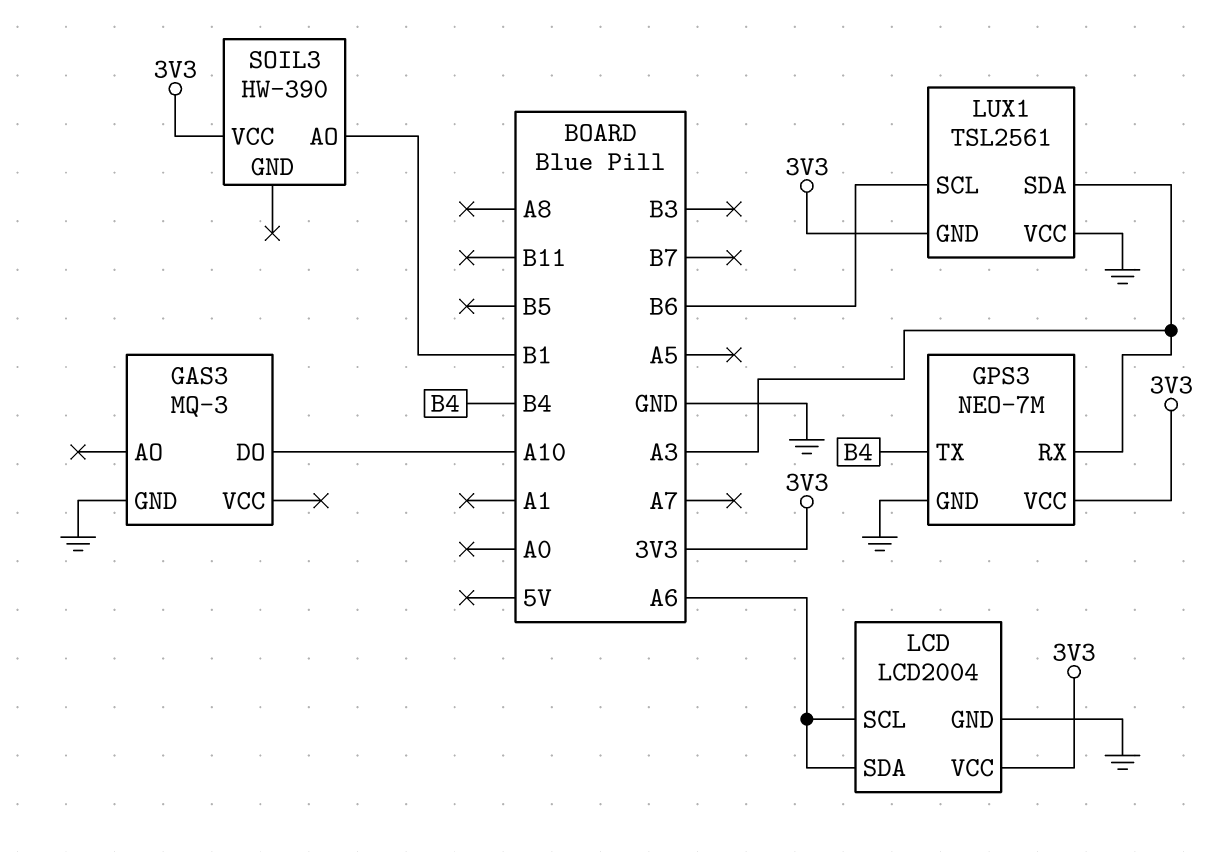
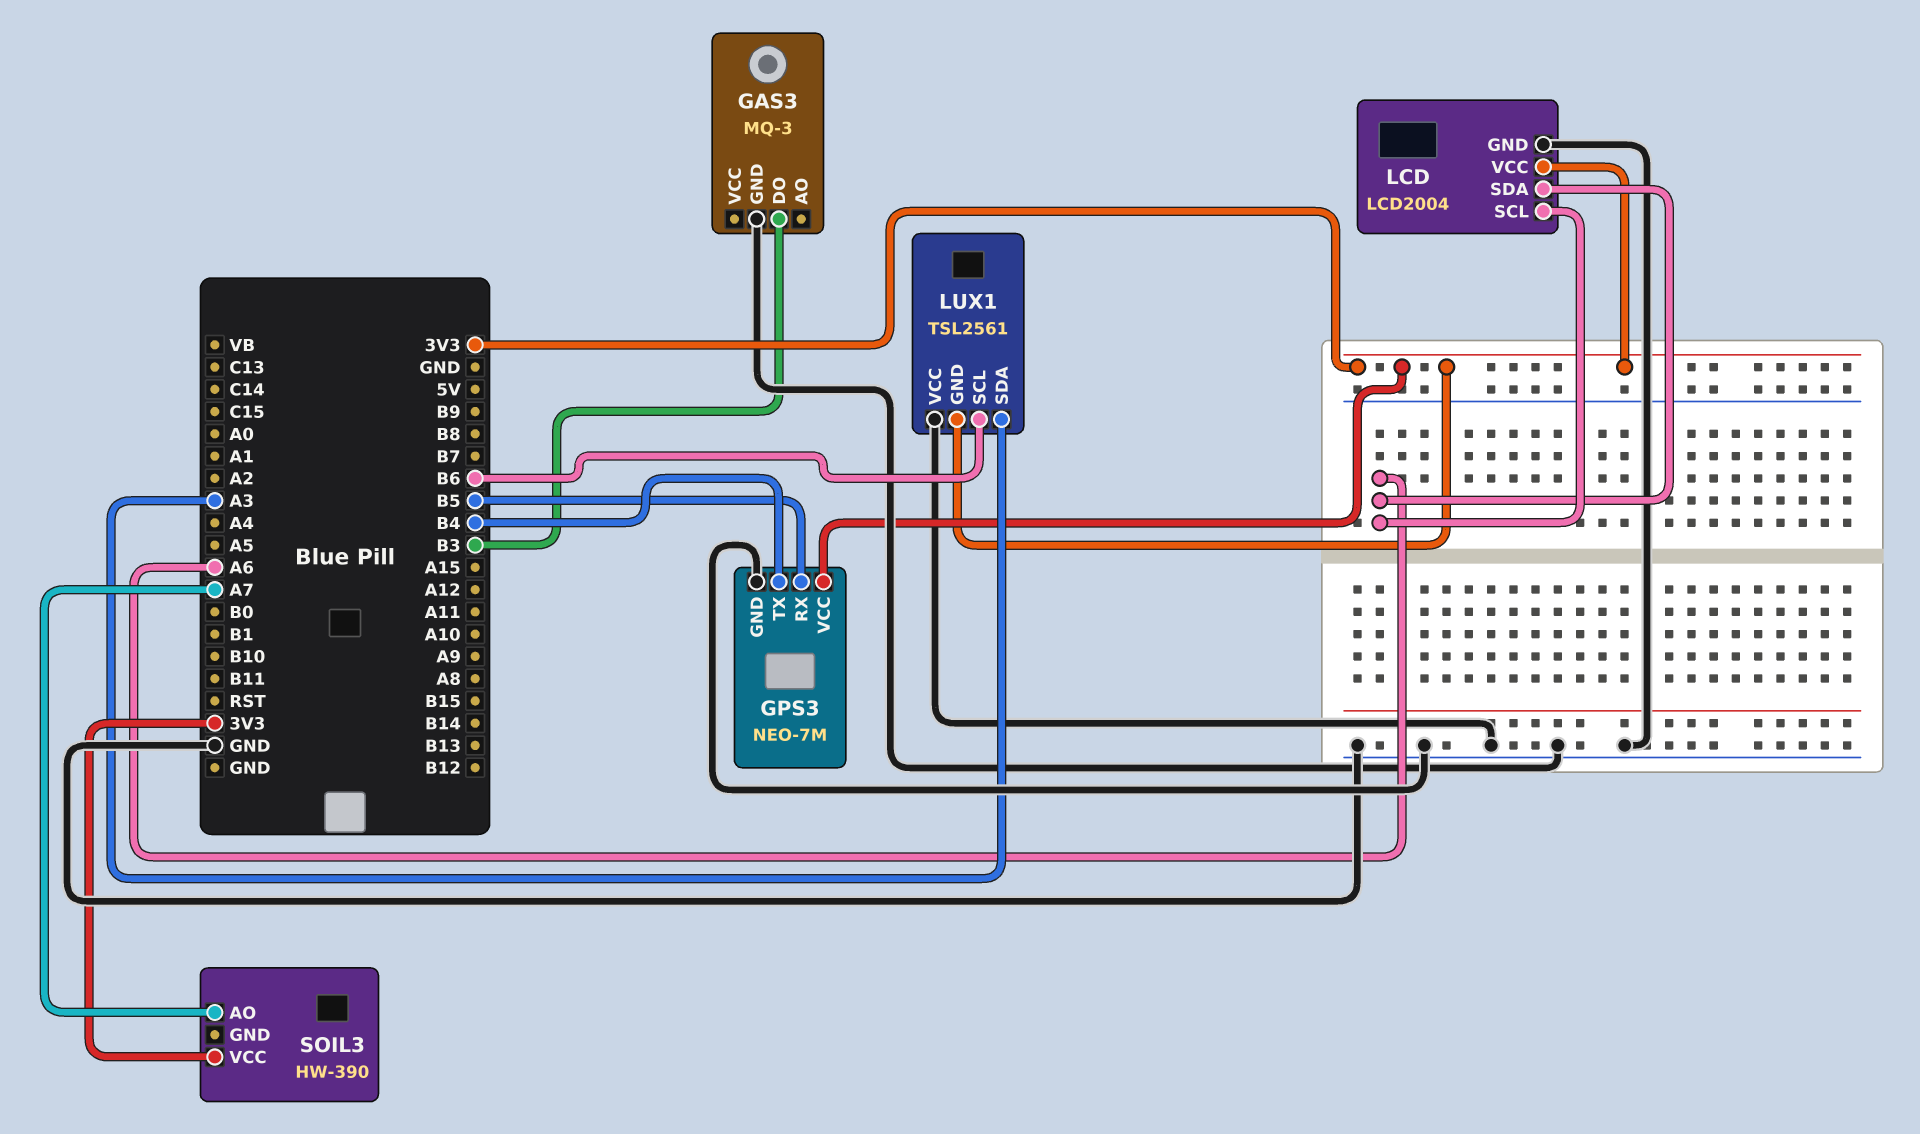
GAS3 pin DO: A10 -> B3
GPS3 pin RX: A3 -> B5
SOIL3 pin AO: B1 -> A7

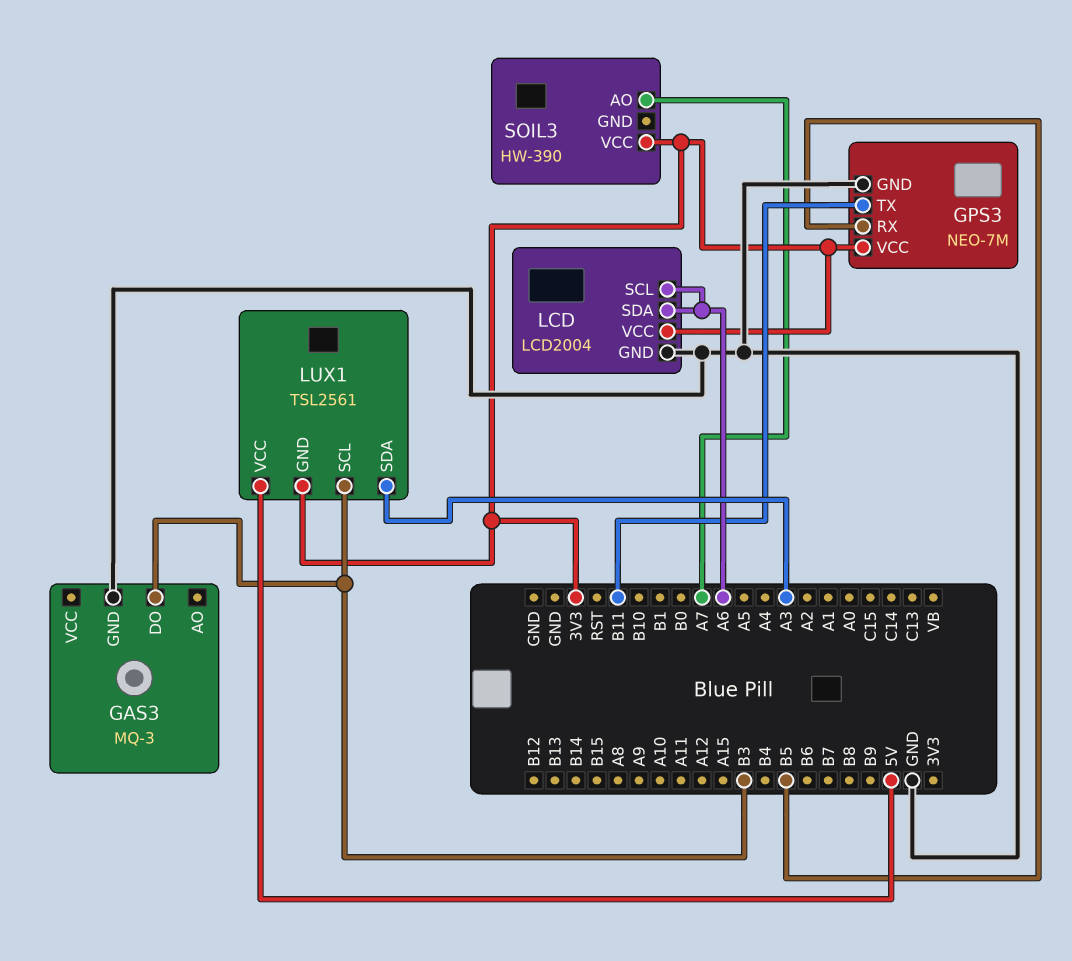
GPS3 pin TX: B4 -> B11
LUX1 pin SCL: B6 -> B3
LUX1 pin VCC: GND -> 5V

